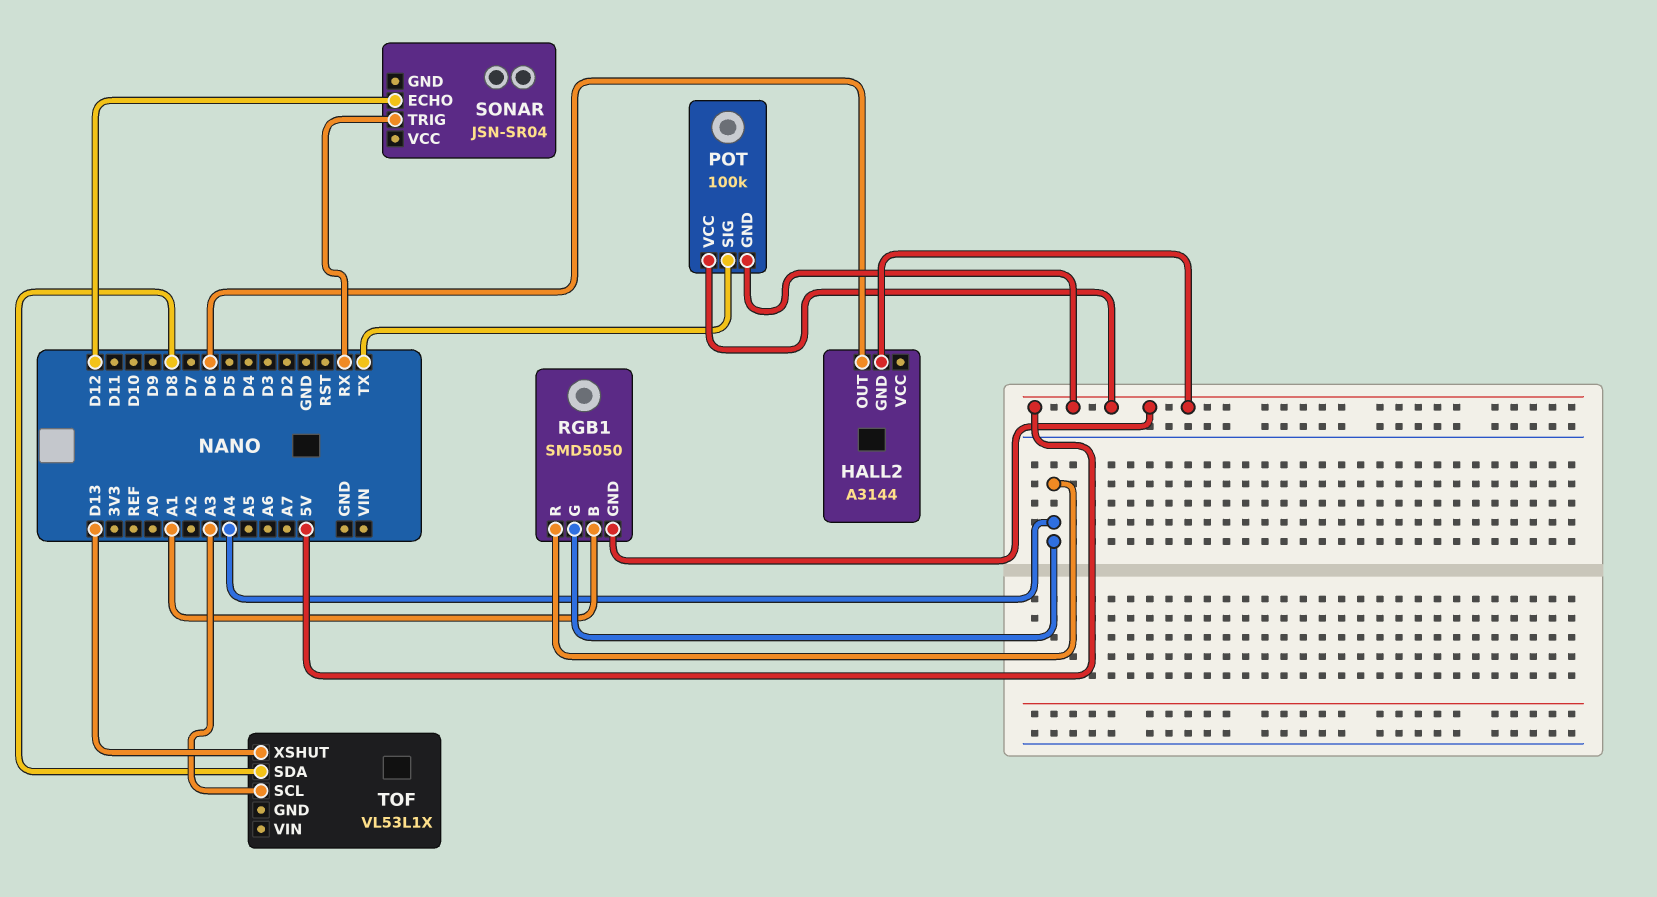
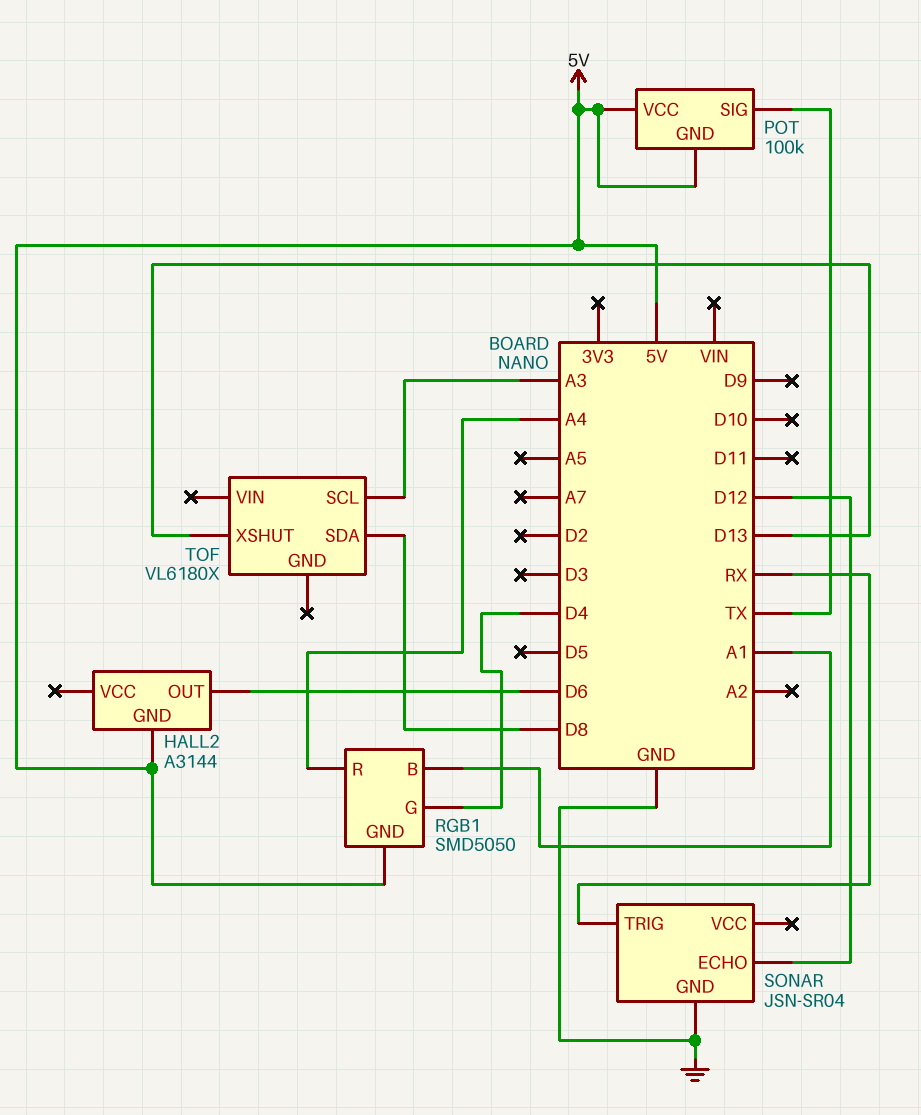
RGB1 pin G: A4 -> D4
SONAR pin GND: none -> GND
TOF: VL53L1X -> VL6180X

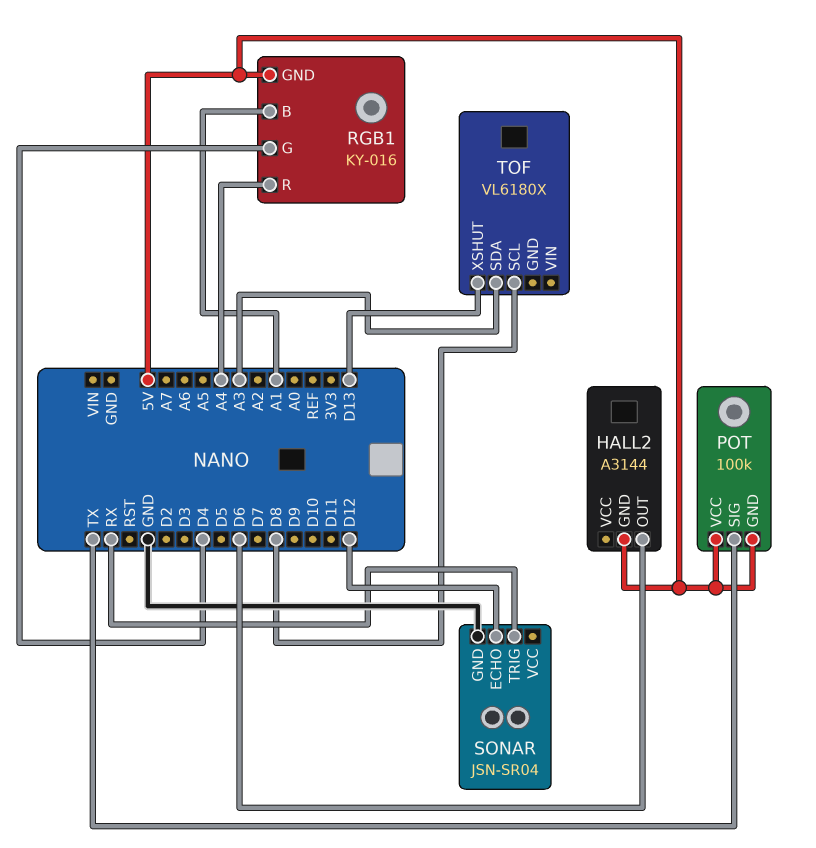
RGB1: SMD5050 -> KY-016
TOF pin SCL: A3 -> D8
TOF pin SDA: D8 -> A3

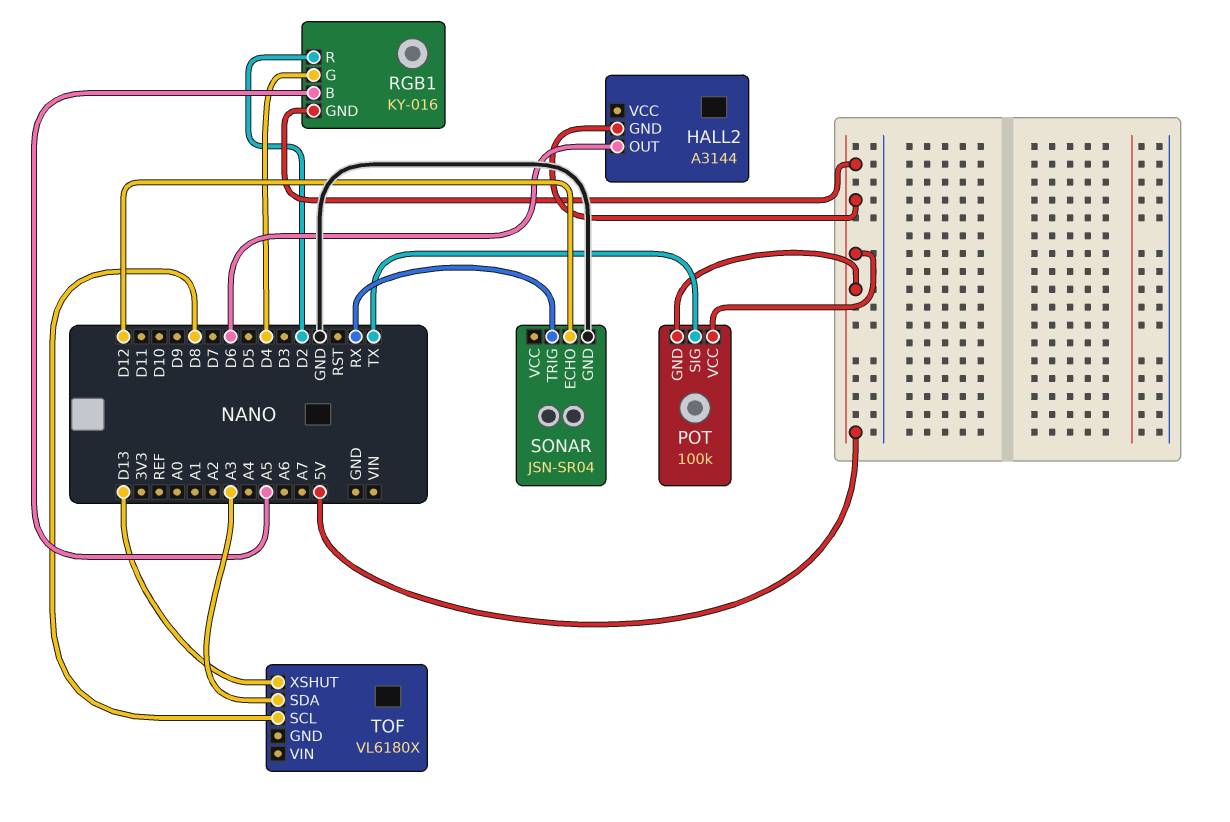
RGB1 pin B: A1 -> A5
RGB1 pin R: A4 -> D2

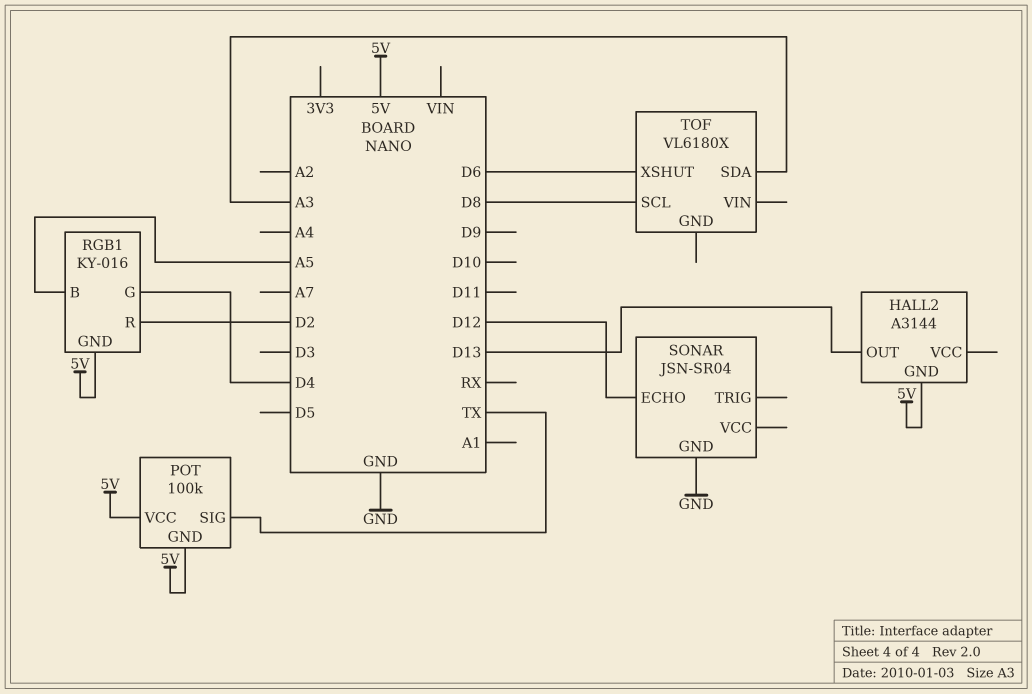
HALL2 pin OUT: D6 -> D13
SONAR pin TRIG: RX -> none
TOF pin XSHUT: D13 -> D6

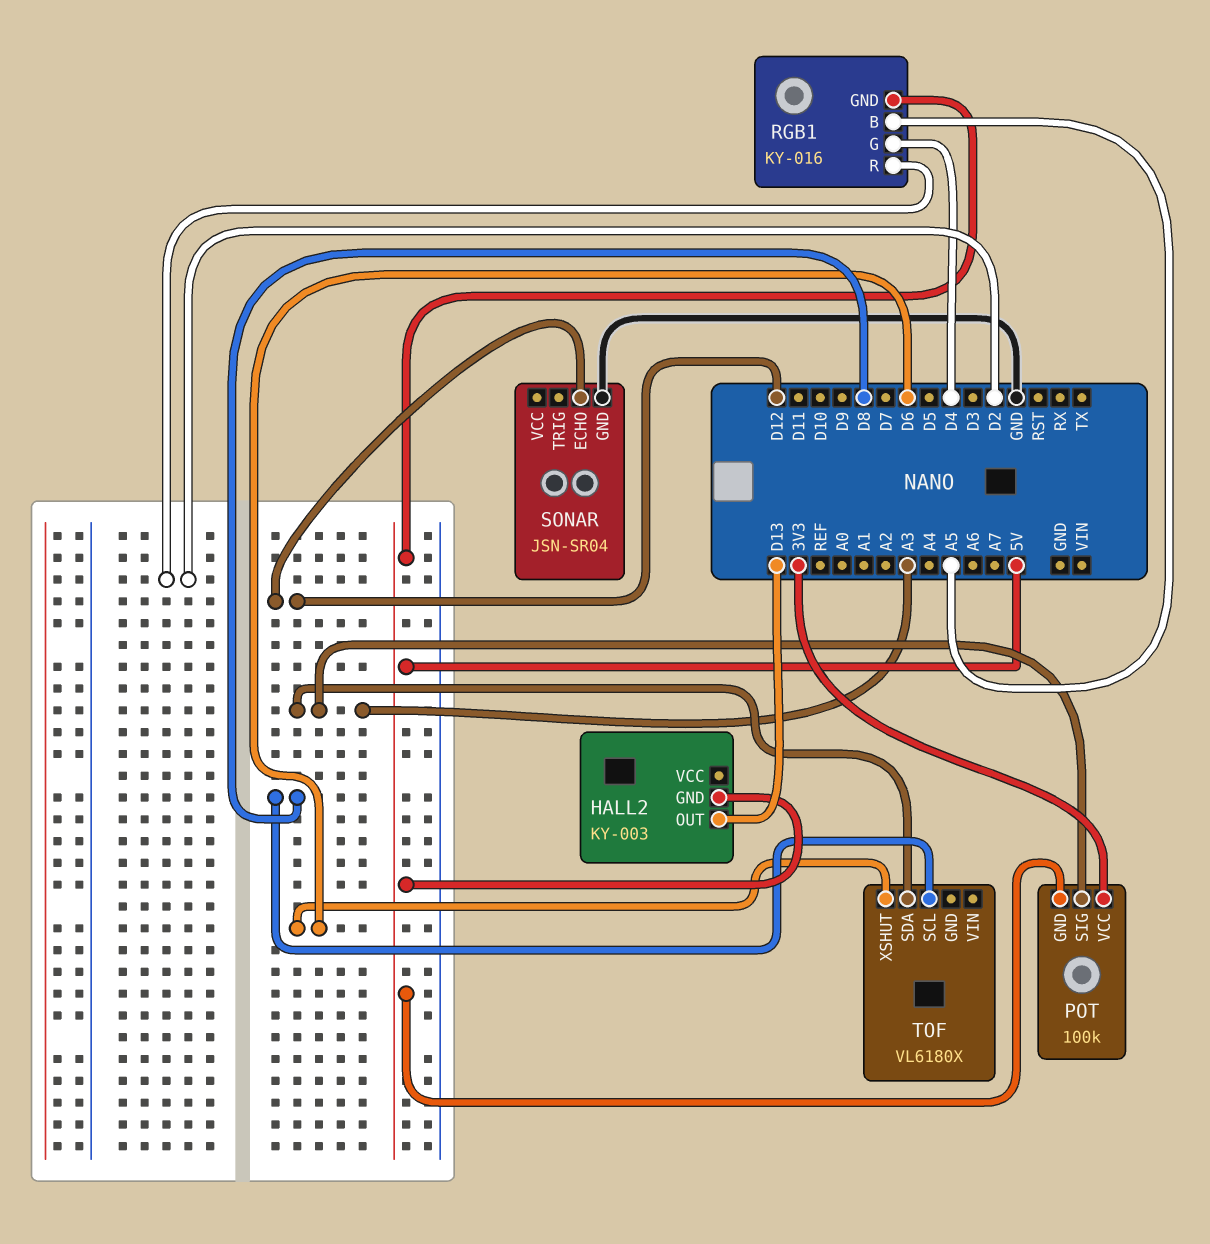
HALL2: A3144 -> KY-003
POT pin SIG: TX -> A3
POT pin VCC: 5V -> 3V3

